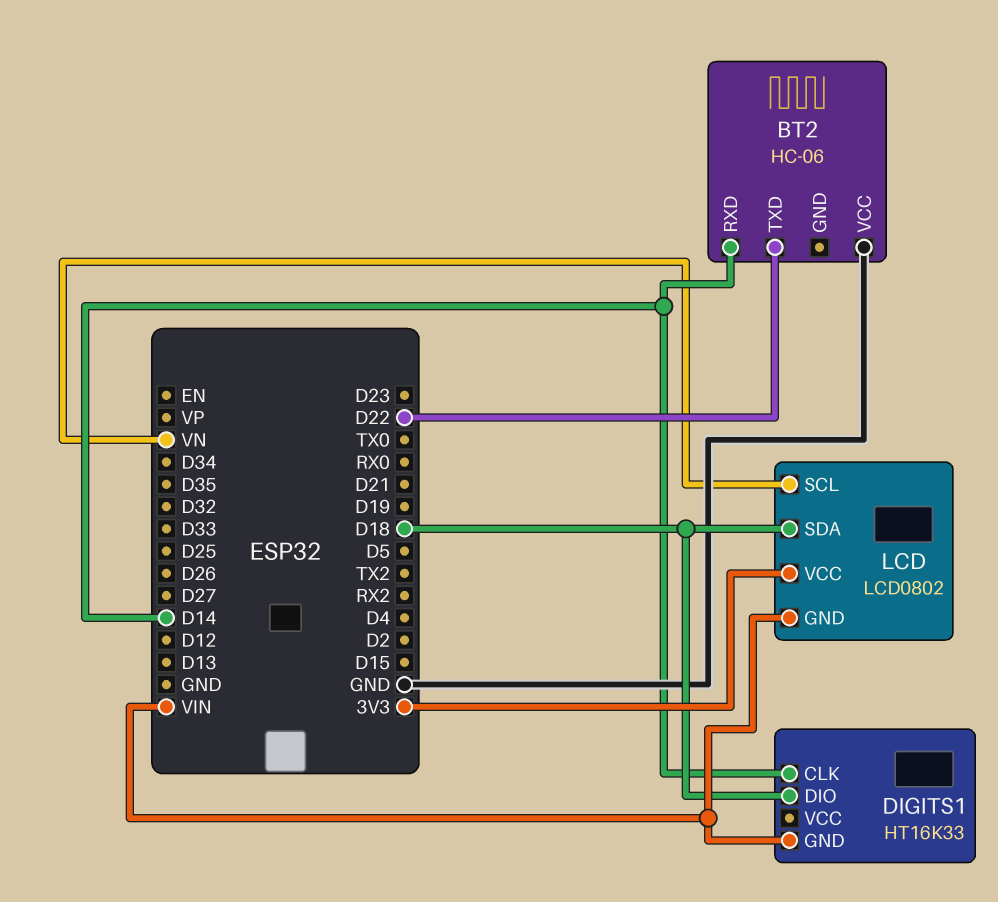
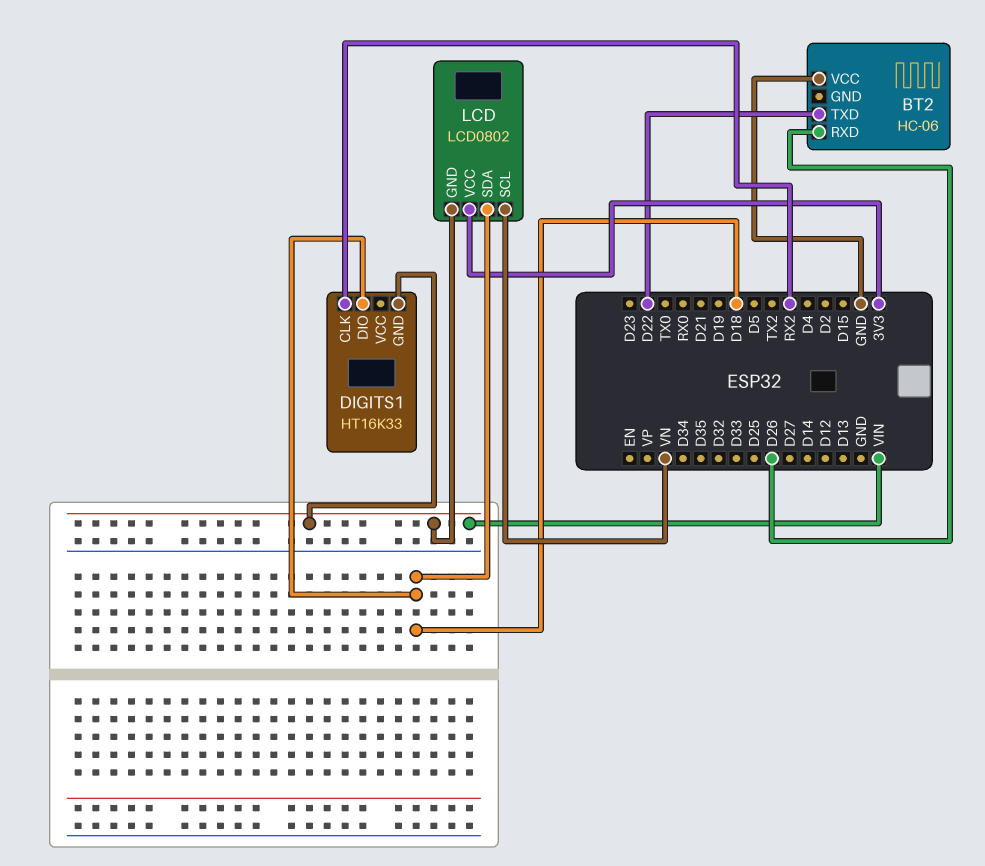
BT2 pin RXD: D14 -> D26
DIGITS1 pin CLK: D14 -> RX2

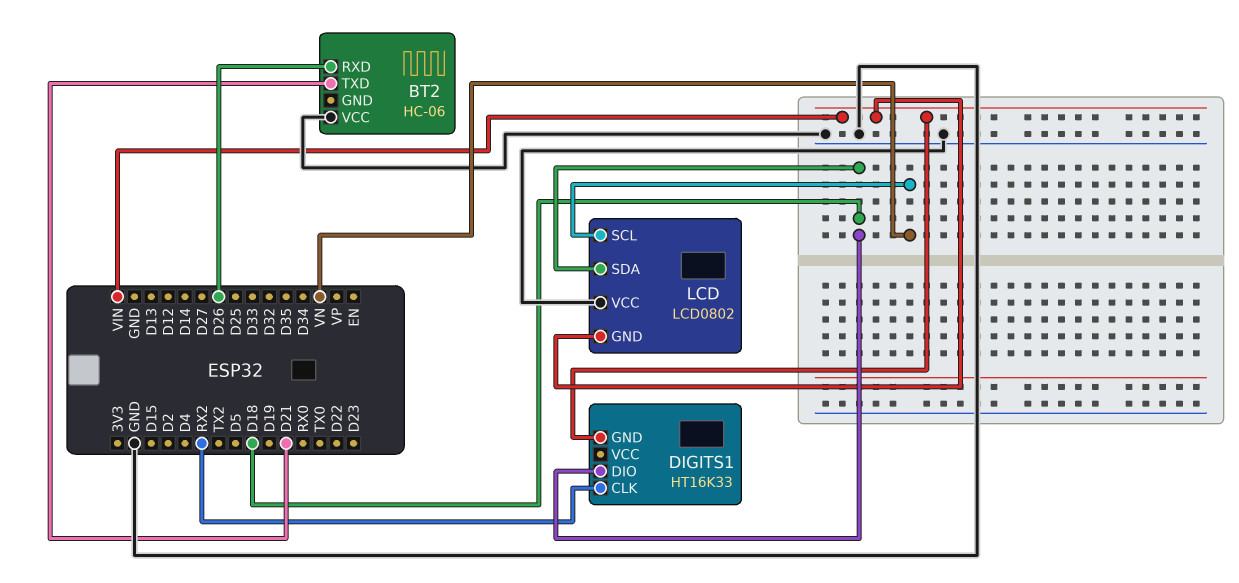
BT2 pin TXD: D22 -> D21
LCD pin VCC: 3V3 -> GND

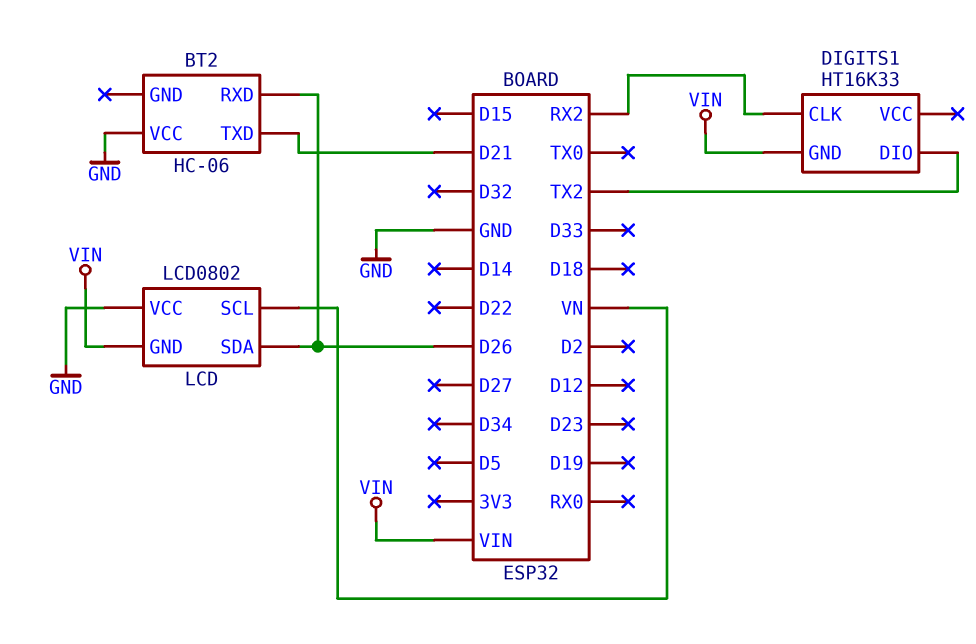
DIGITS1 pin DIO: D18 -> TX2
LCD pin SDA: D18 -> D26

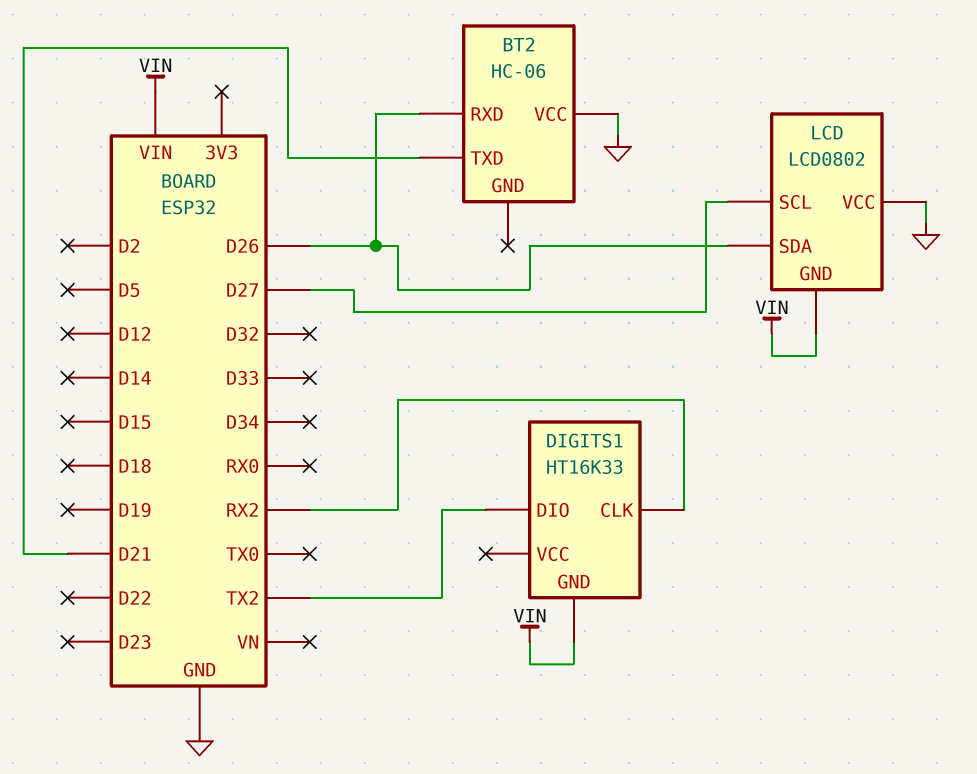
LCD pin SCL: VN -> D27

